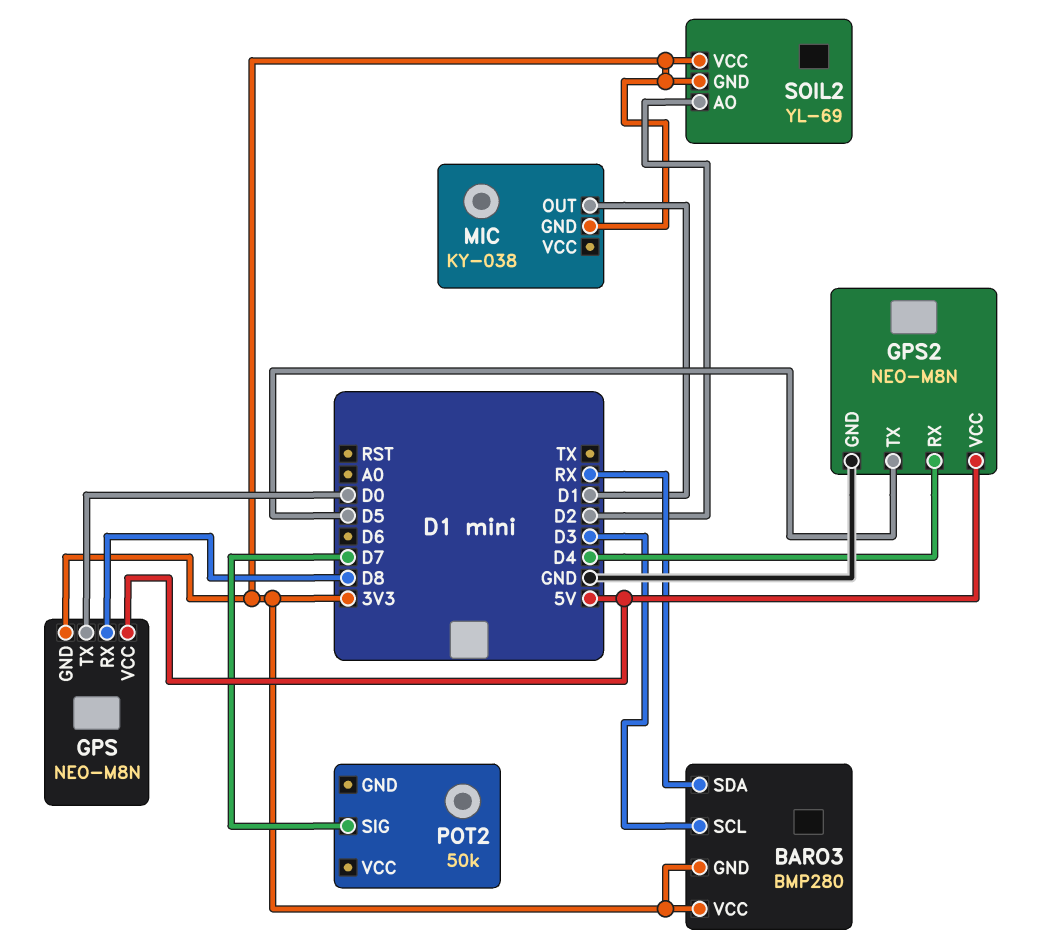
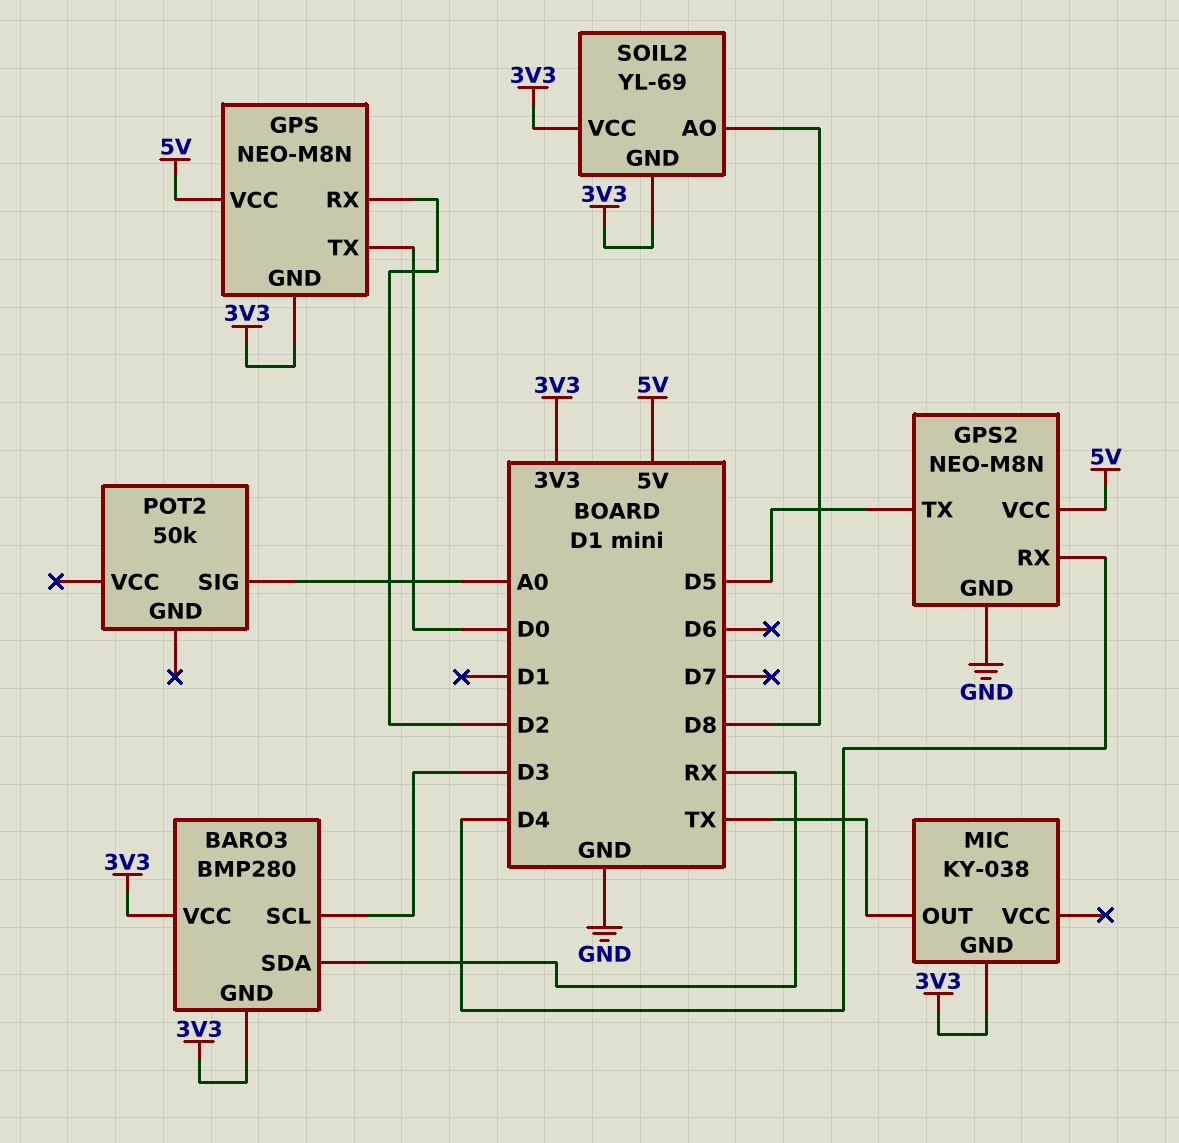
GPS pin RX: D8 -> D2
MIC pin OUT: D1 -> TX
POT2 pin SIG: D7 -> A0
SOIL2 pin AO: D2 -> D8

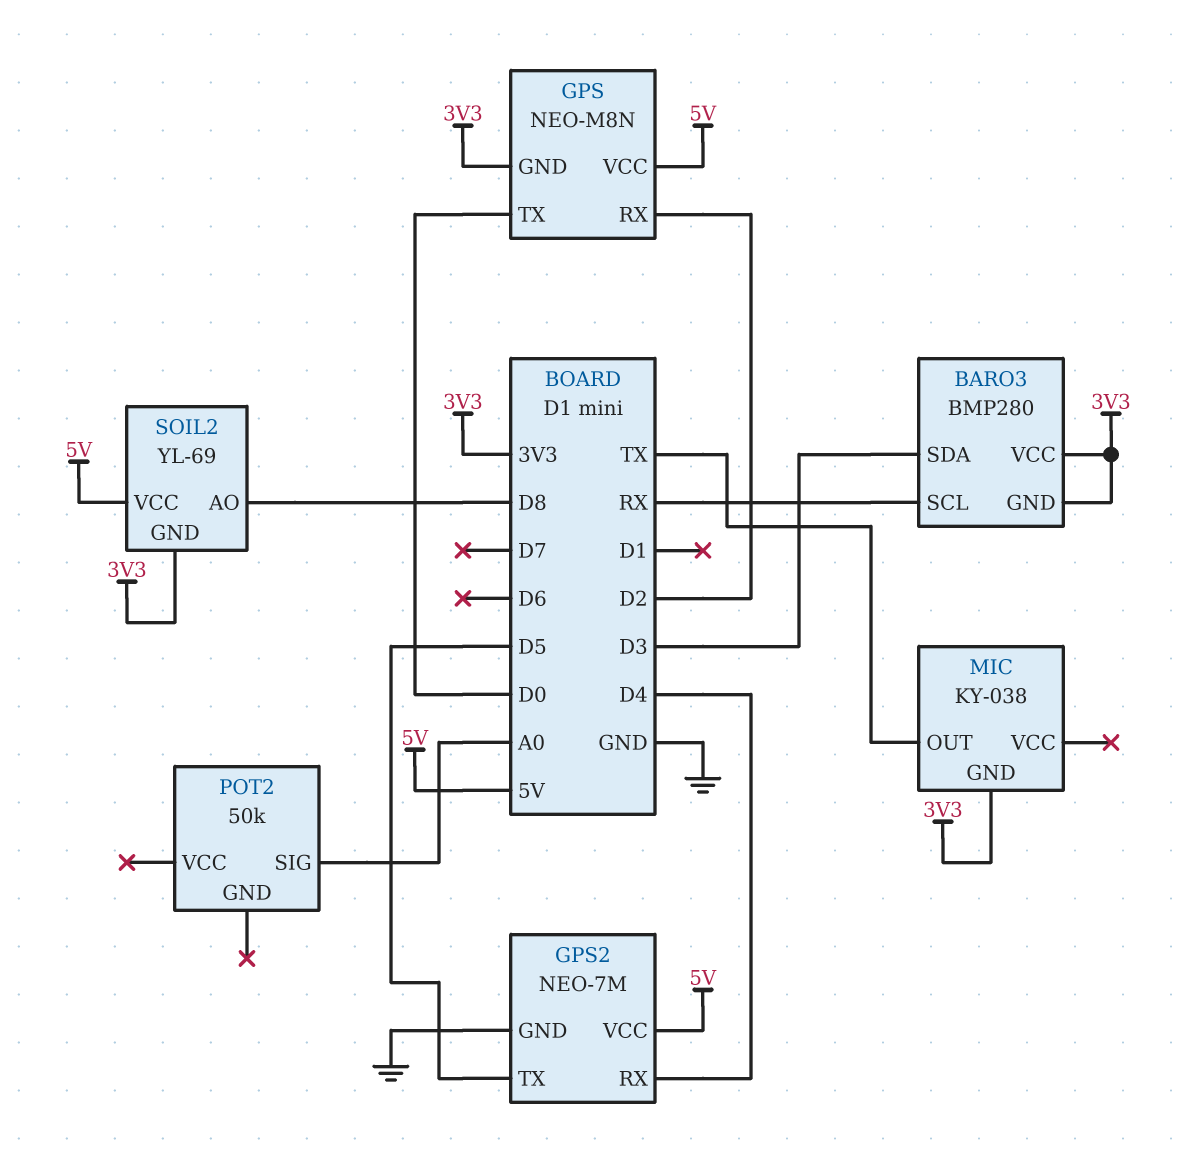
BARO3 pin SCL: D3 -> RX
BARO3 pin SDA: RX -> D3
GPS2: NEO-M8N -> NEO-7M
SOIL2 pin VCC: 3V3 -> 5V

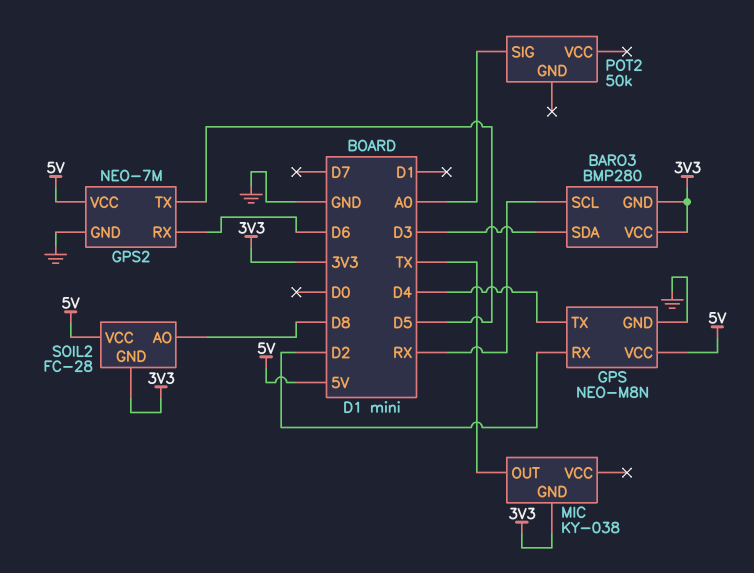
GPS pin GND: 3V3 -> GND
GPS pin TX: D0 -> D4
GPS2 pin RX: D4 -> D6
SOIL2: YL-69 -> FC-28

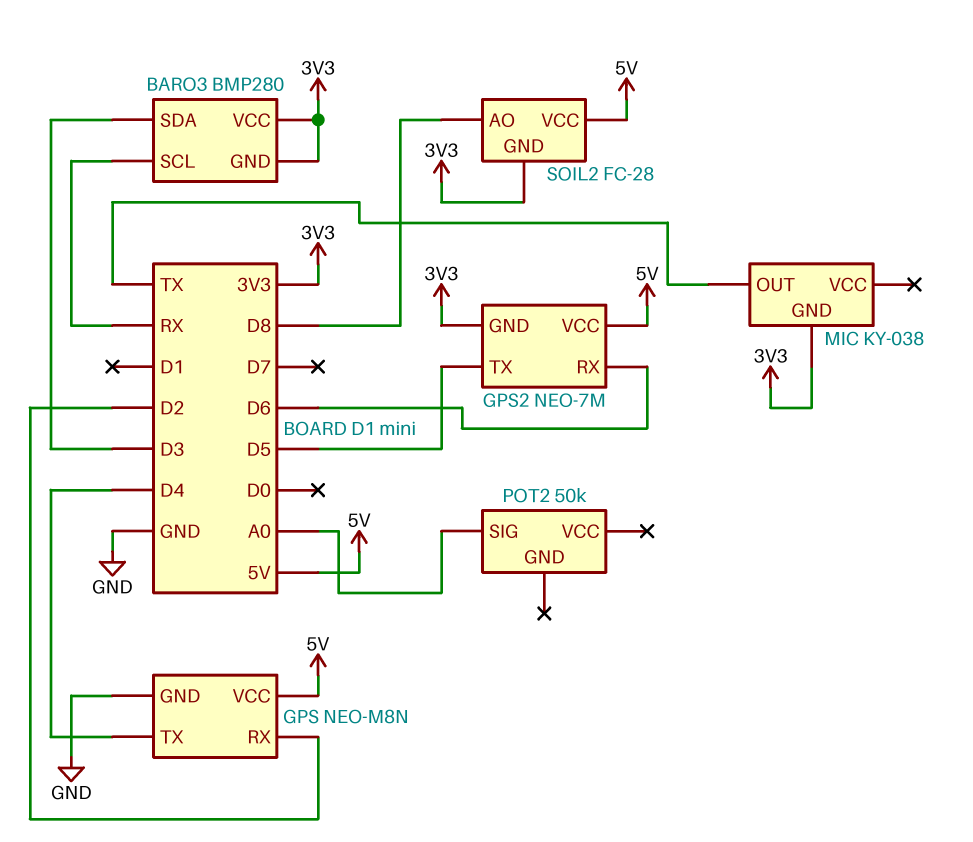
GPS2 pin GND: GND -> 3V3

